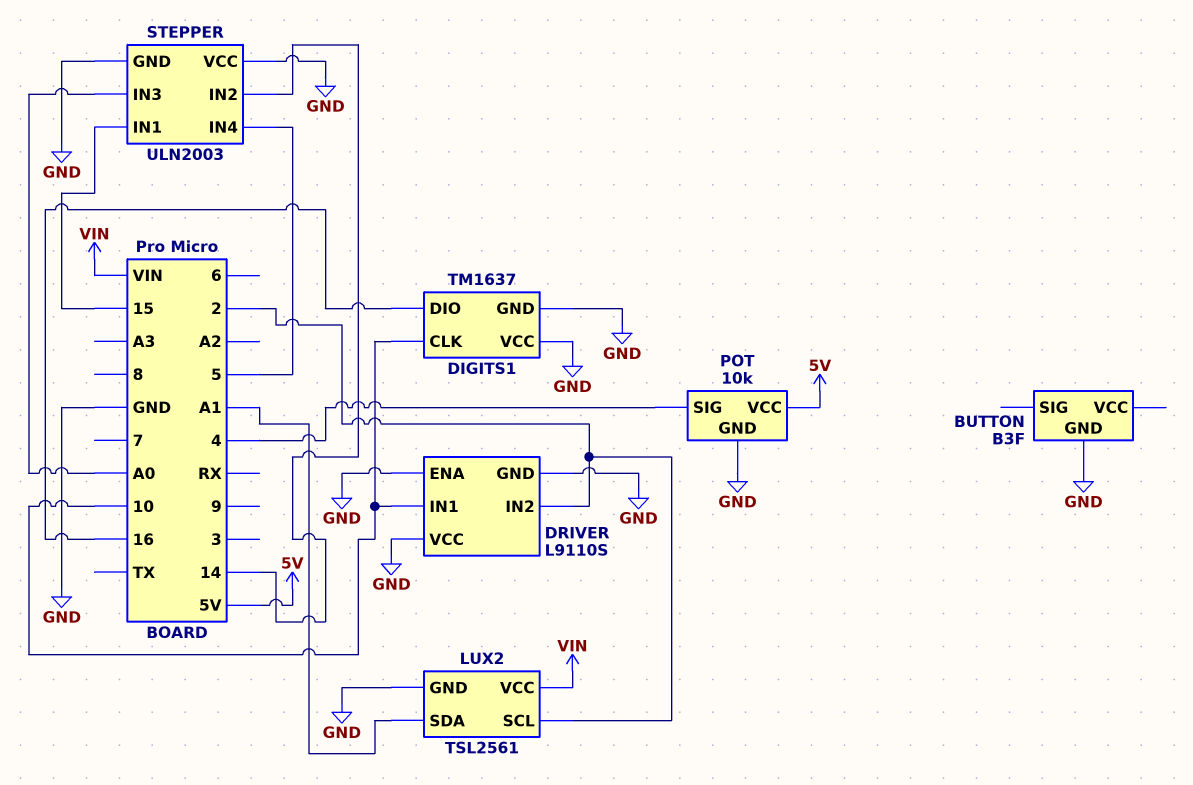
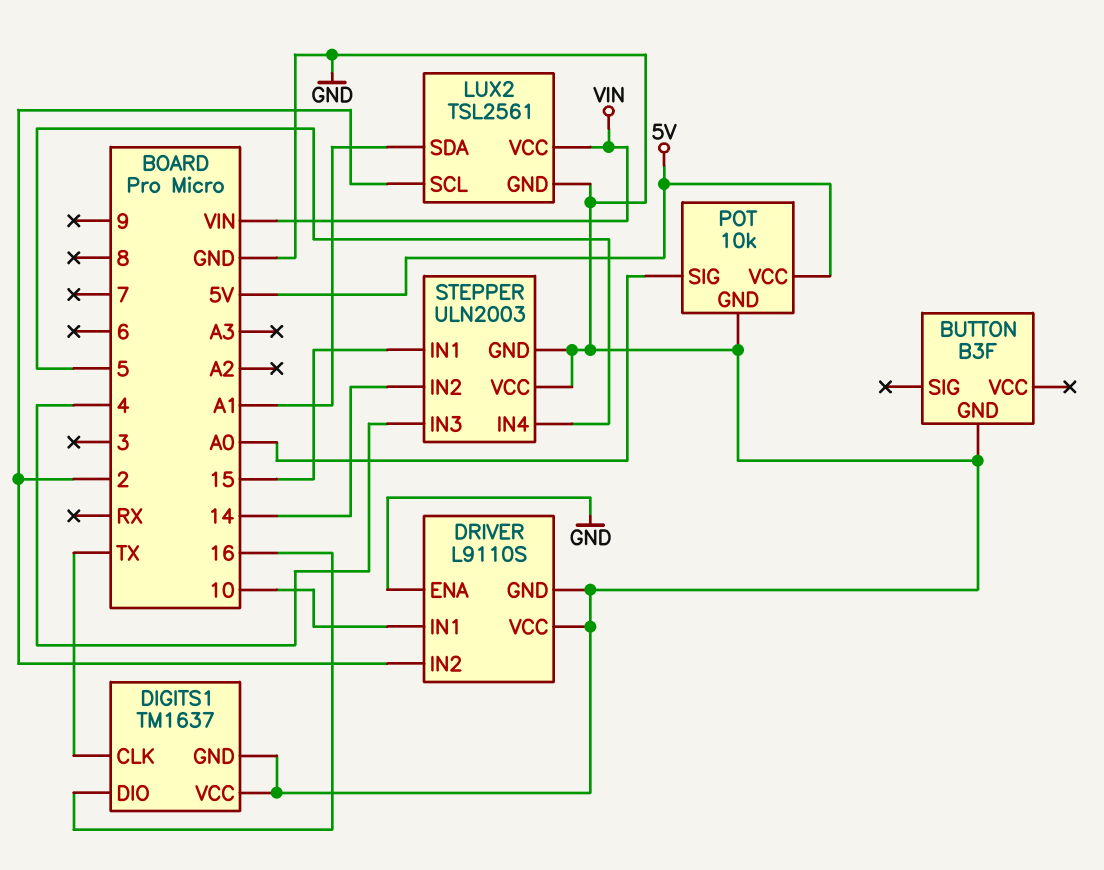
DIGITS1 pin CLK: 10 -> TX
POT pin SIG: 4 -> A0
STEPPER pin IN3: A0 -> 4

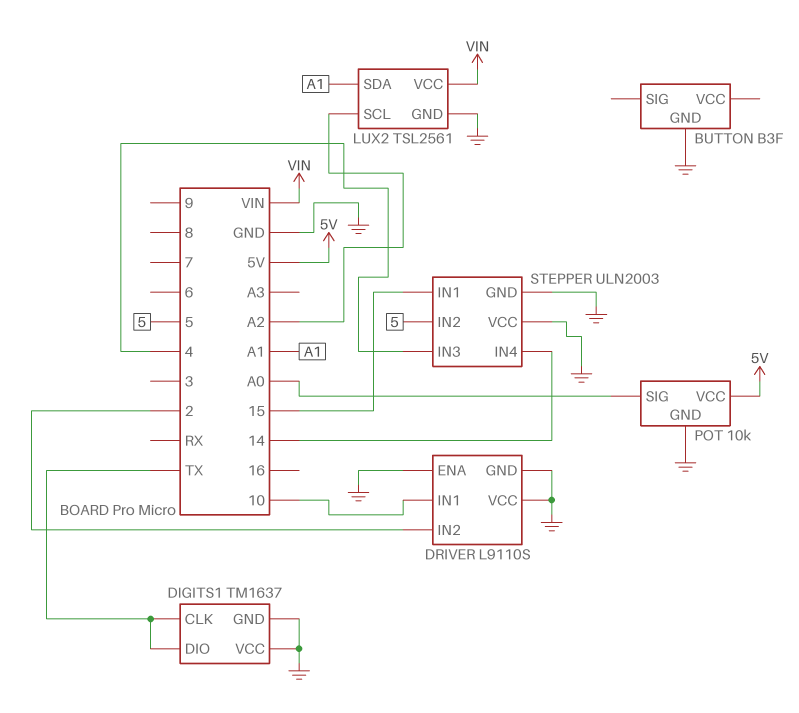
DIGITS1 pin DIO: 16 -> TX
LUX2 pin SCL: 2 -> A2
STEPPER pin IN2: 14 -> 5
STEPPER pin IN4: 5 -> 14

